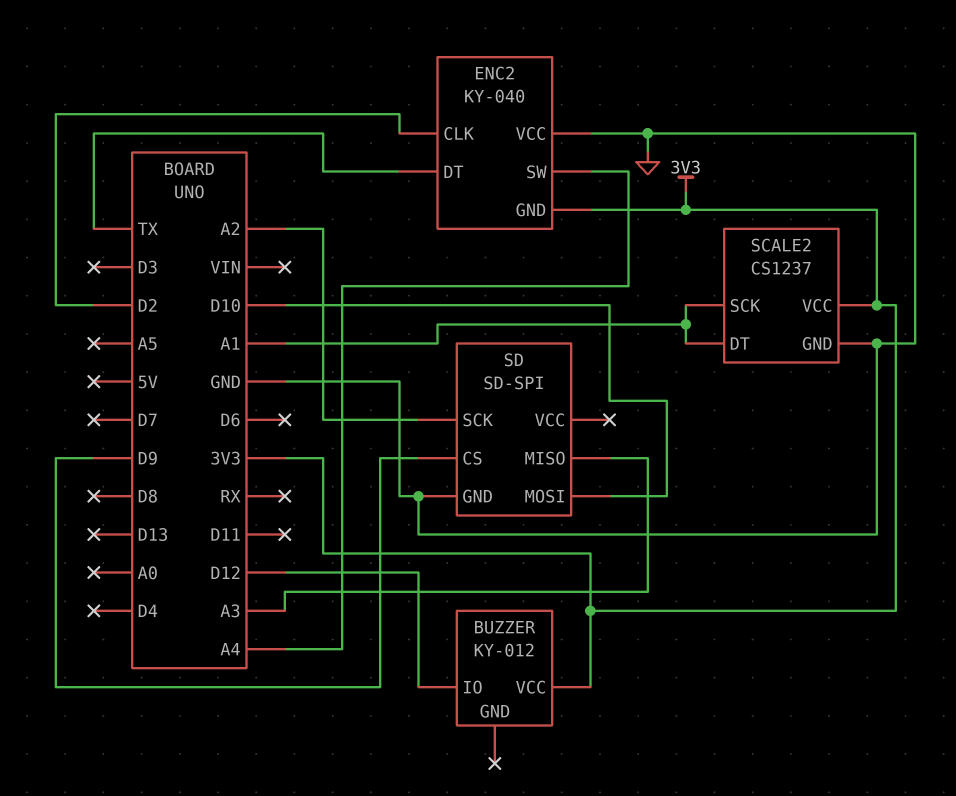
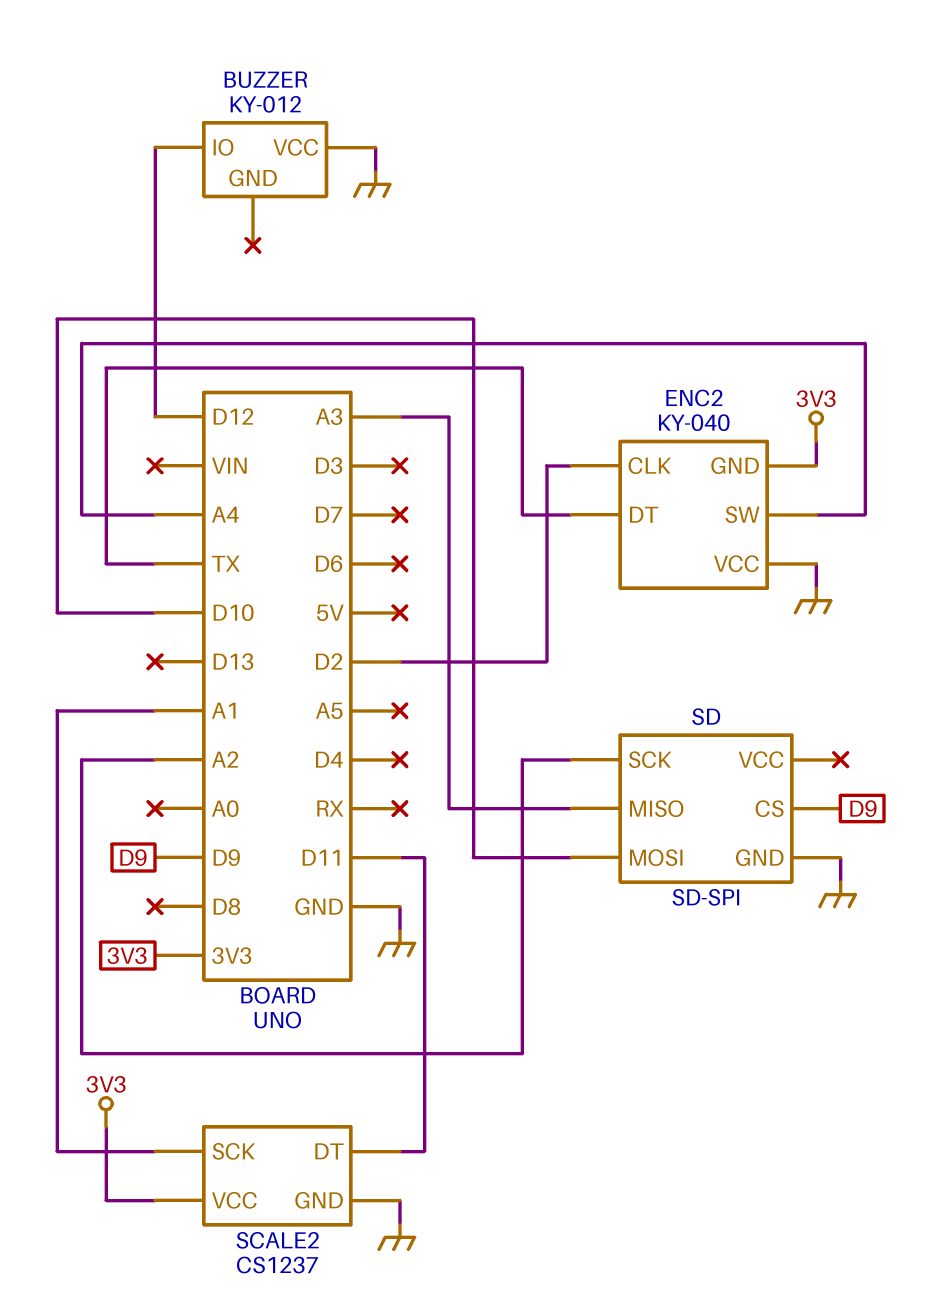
BUZZER pin VCC: 3V3 -> GND
SCALE2 pin DT: A1 -> D11

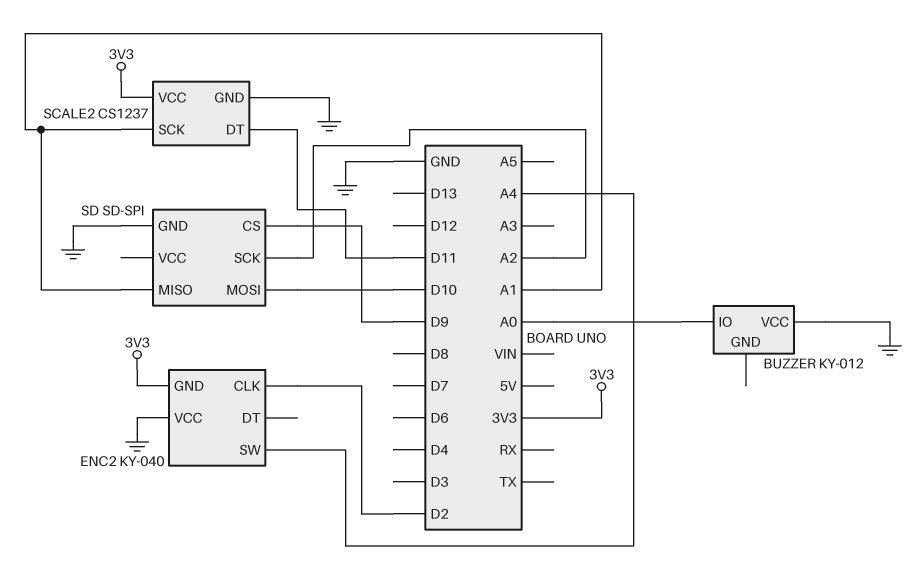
BUZZER pin IO: D12 -> A0
ENC2 pin DT: TX -> none
SD pin MISO: A3 -> A1

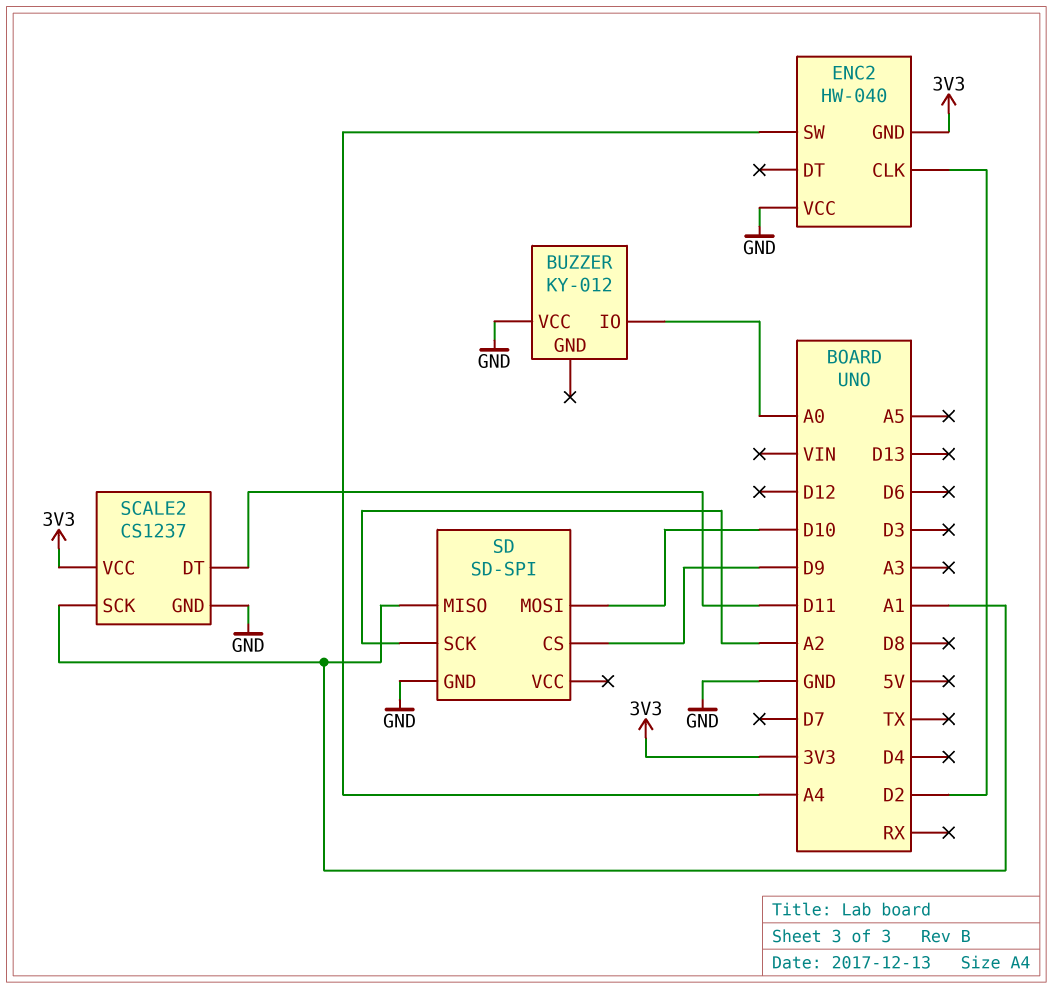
ENC2: KY-040 -> HW-040

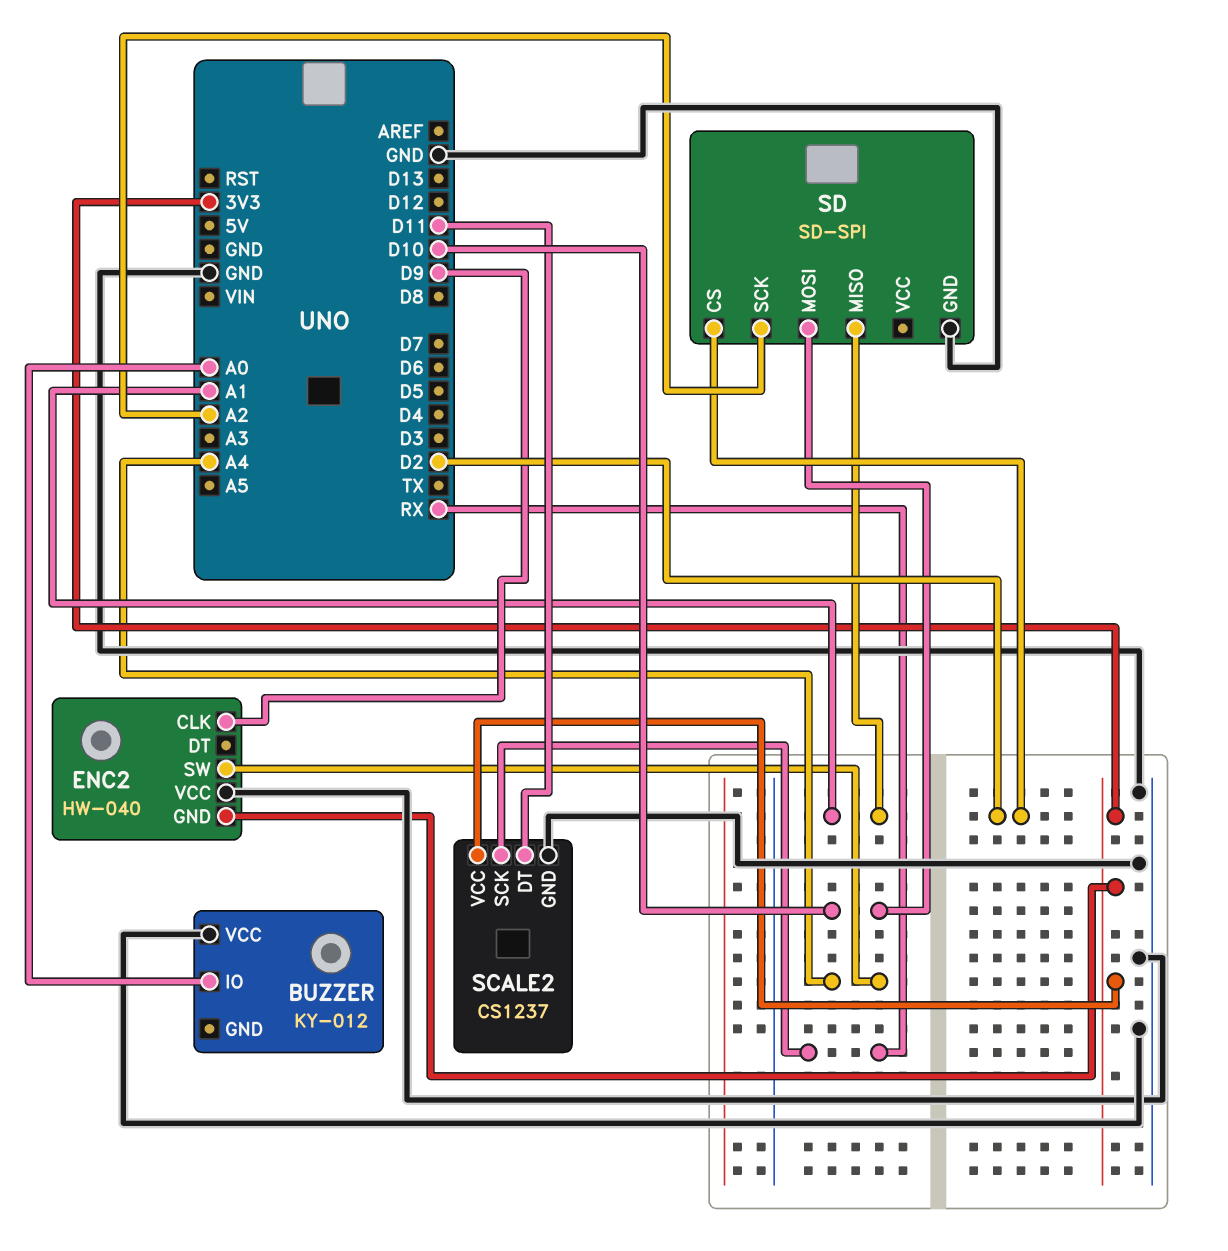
ENC2 pin CLK: D2 -> D9
SCALE2 pin SCK: A1 -> RX
SD pin CS: D9 -> D2

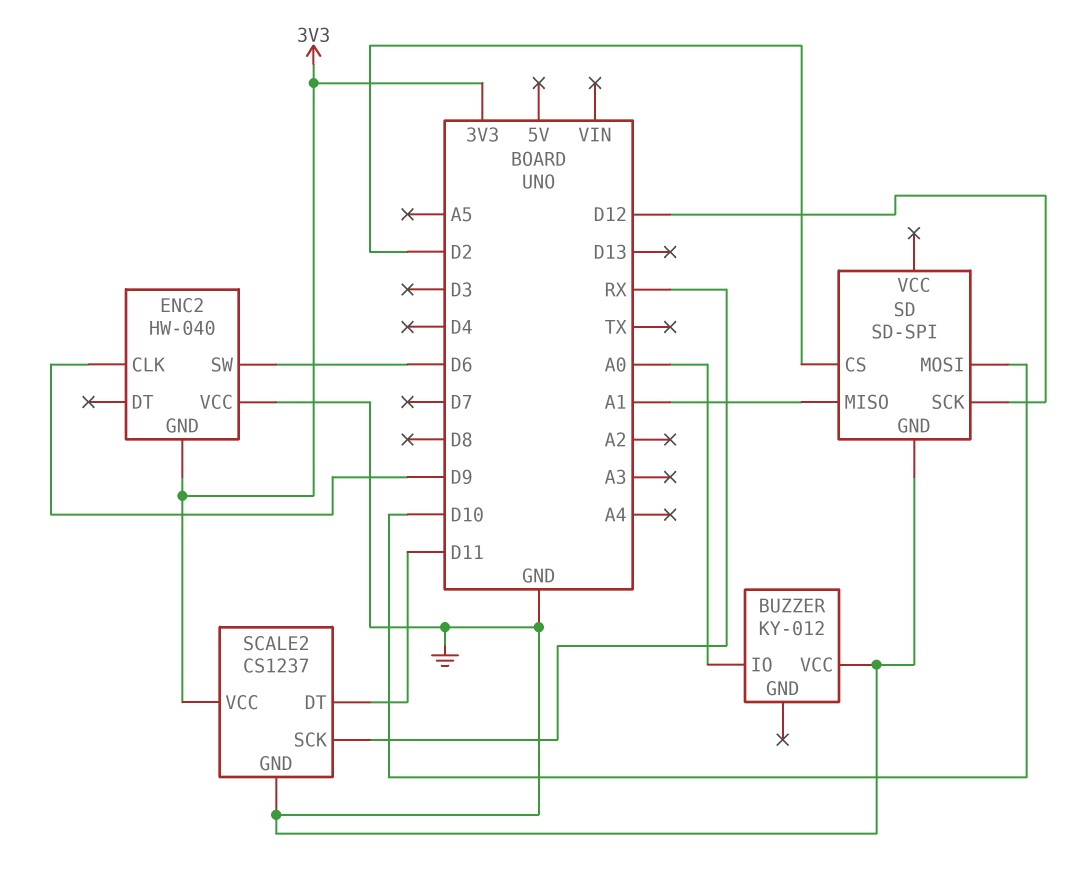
ENC2 pin SW: A4 -> D6
SD pin SCK: A2 -> D12

